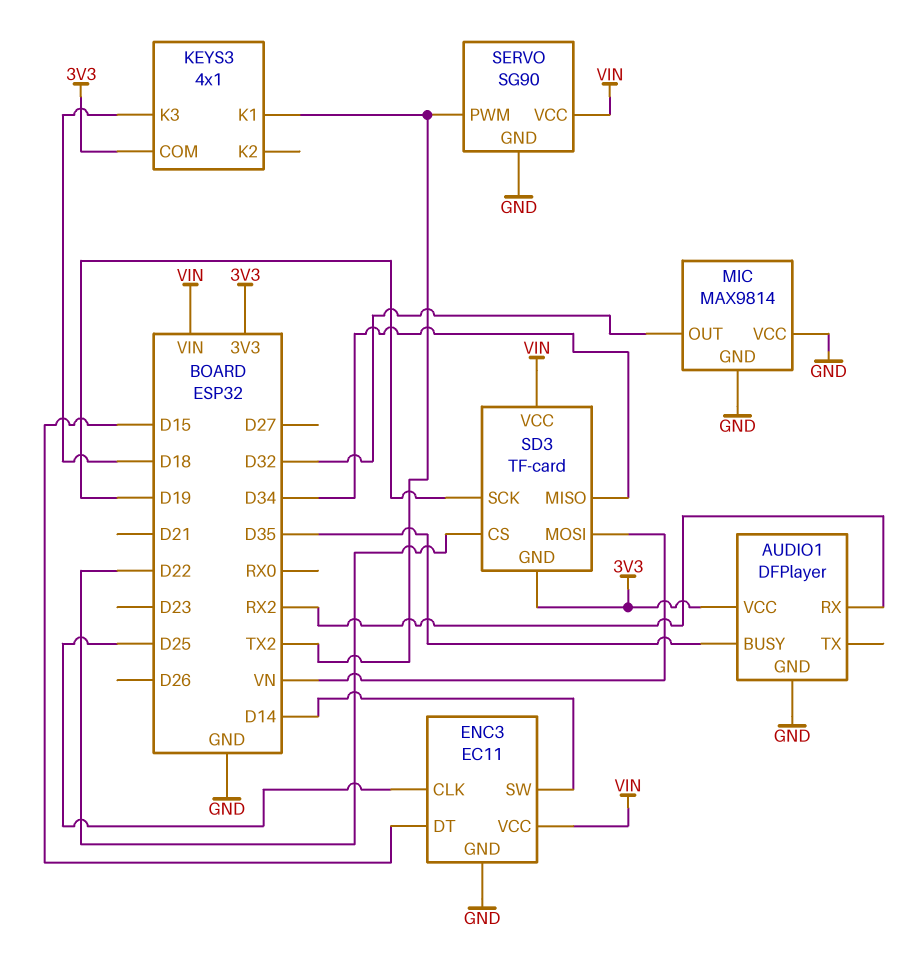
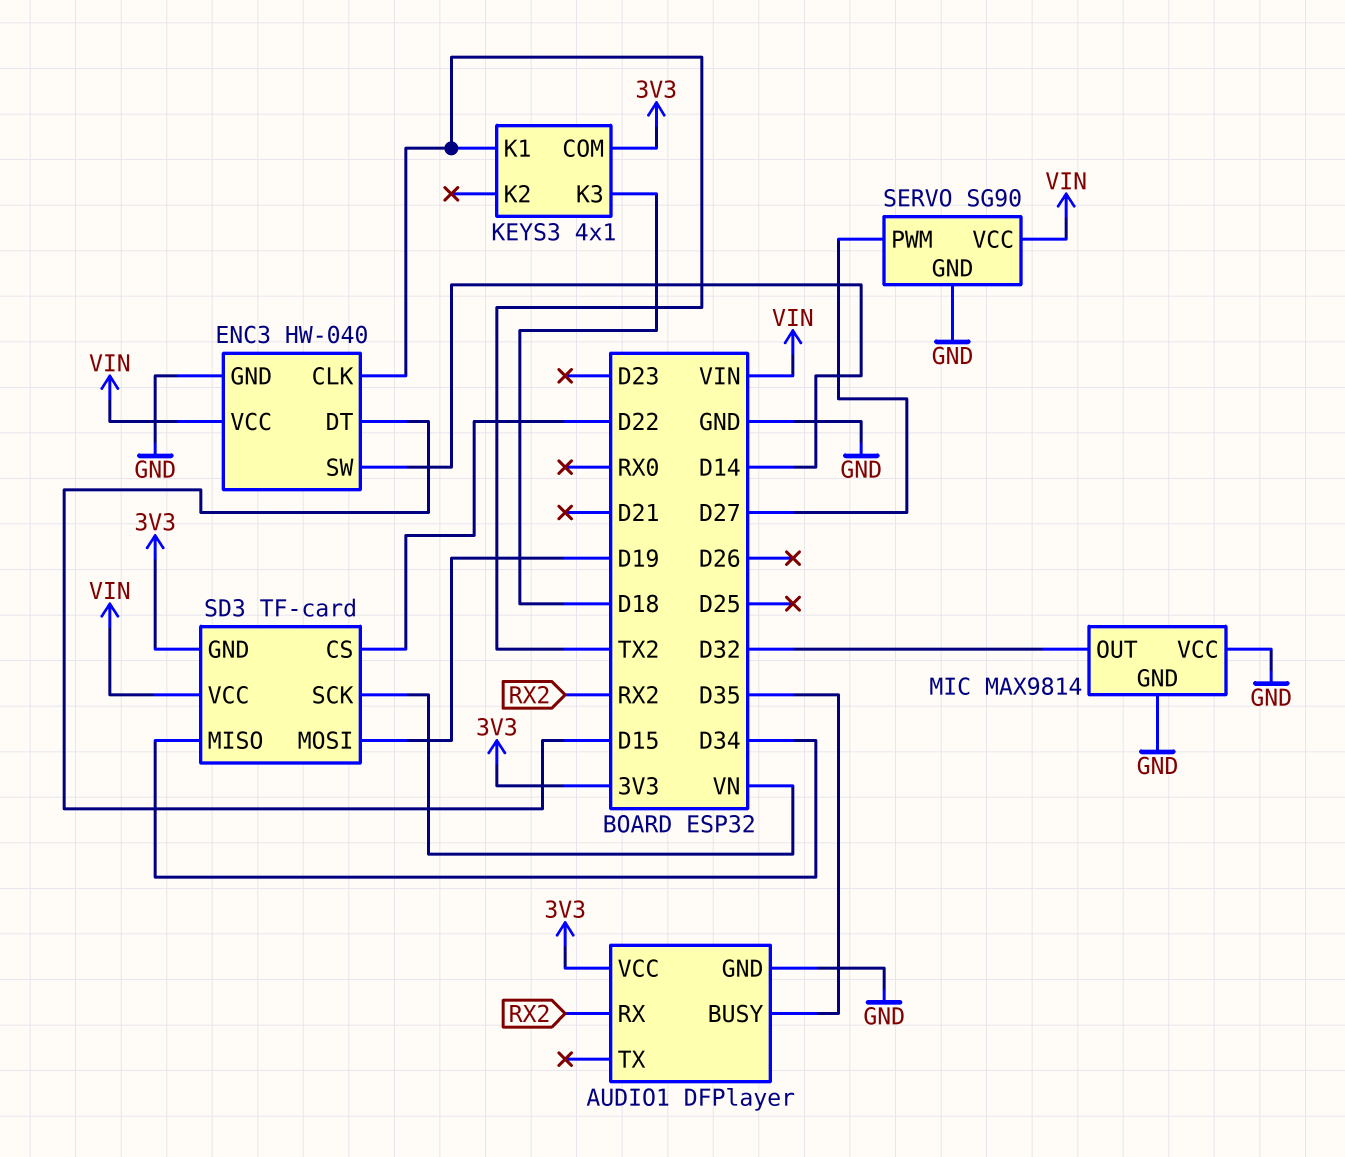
ENC3: EC11 -> HW-040
ENC3 pin CLK: D25 -> TX2
SD3 pin MOSI: VN -> D19
SD3 pin SCK: D19 -> VN
SERVO pin PWM: TX2 -> D27

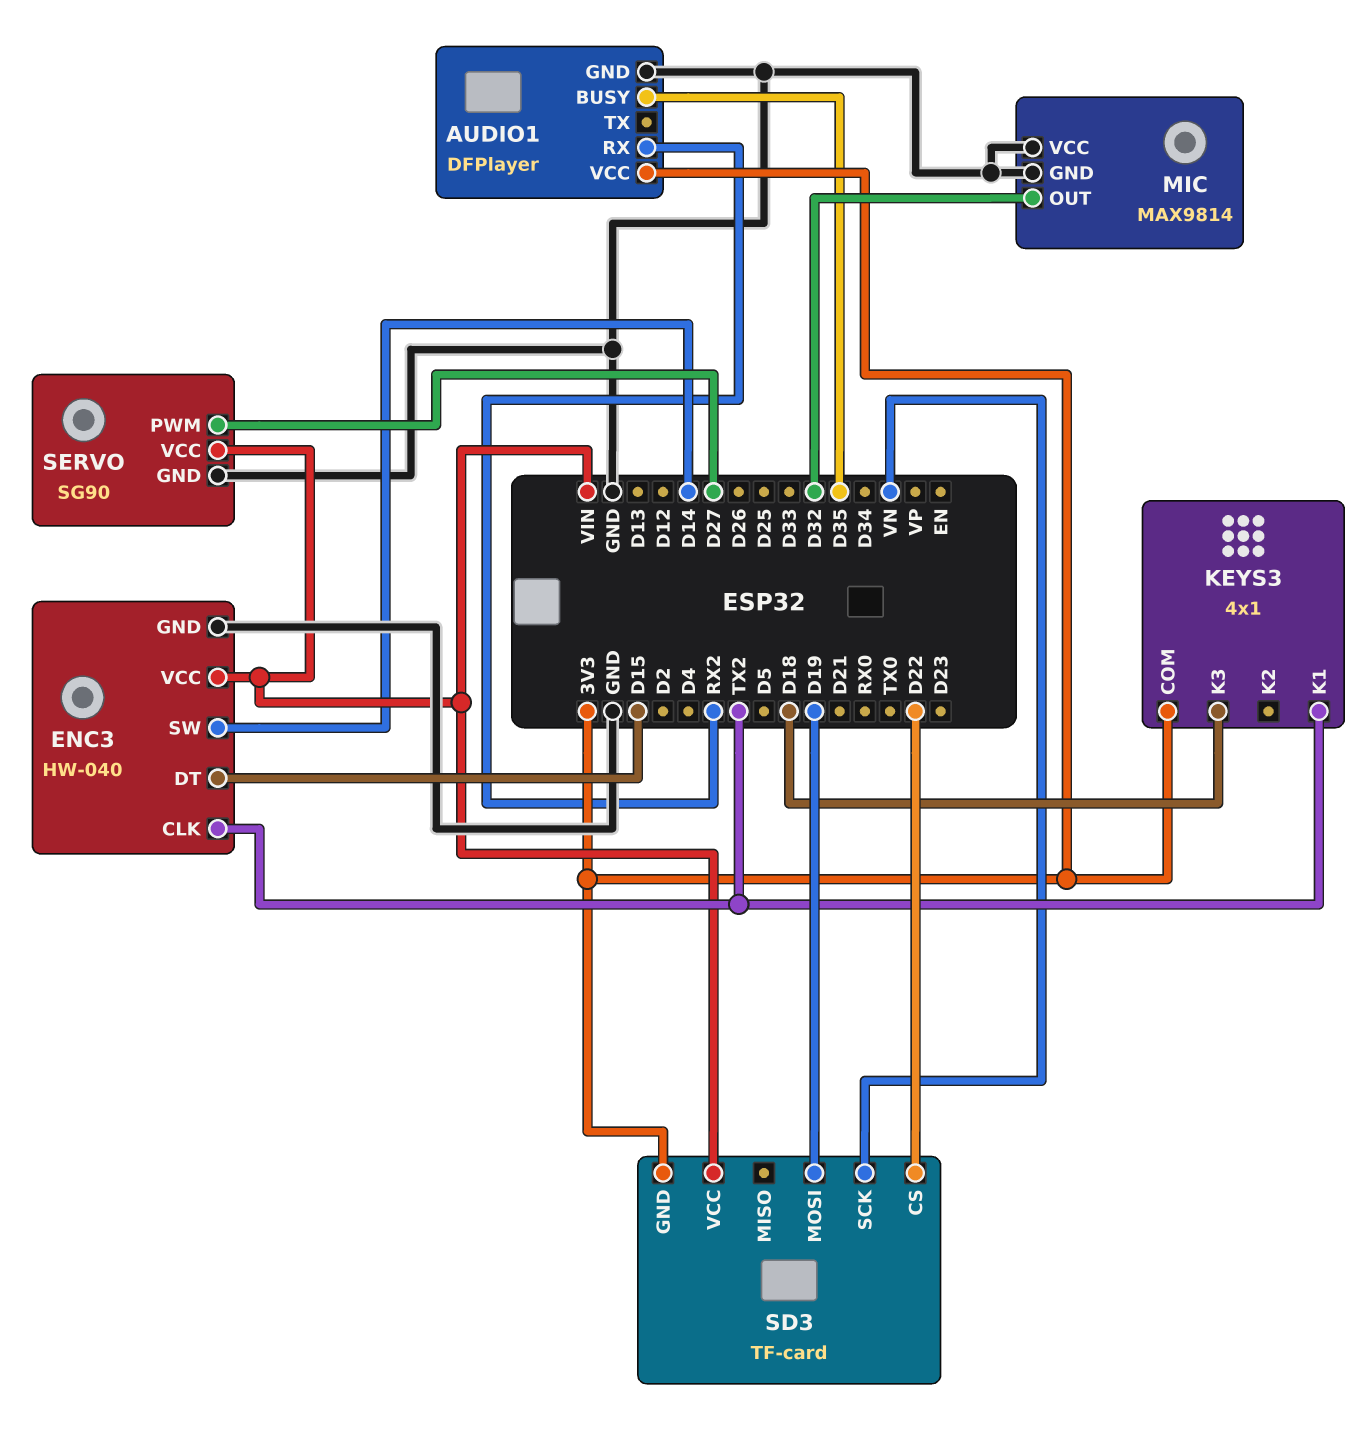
SD3 pin MISO: D34 -> none

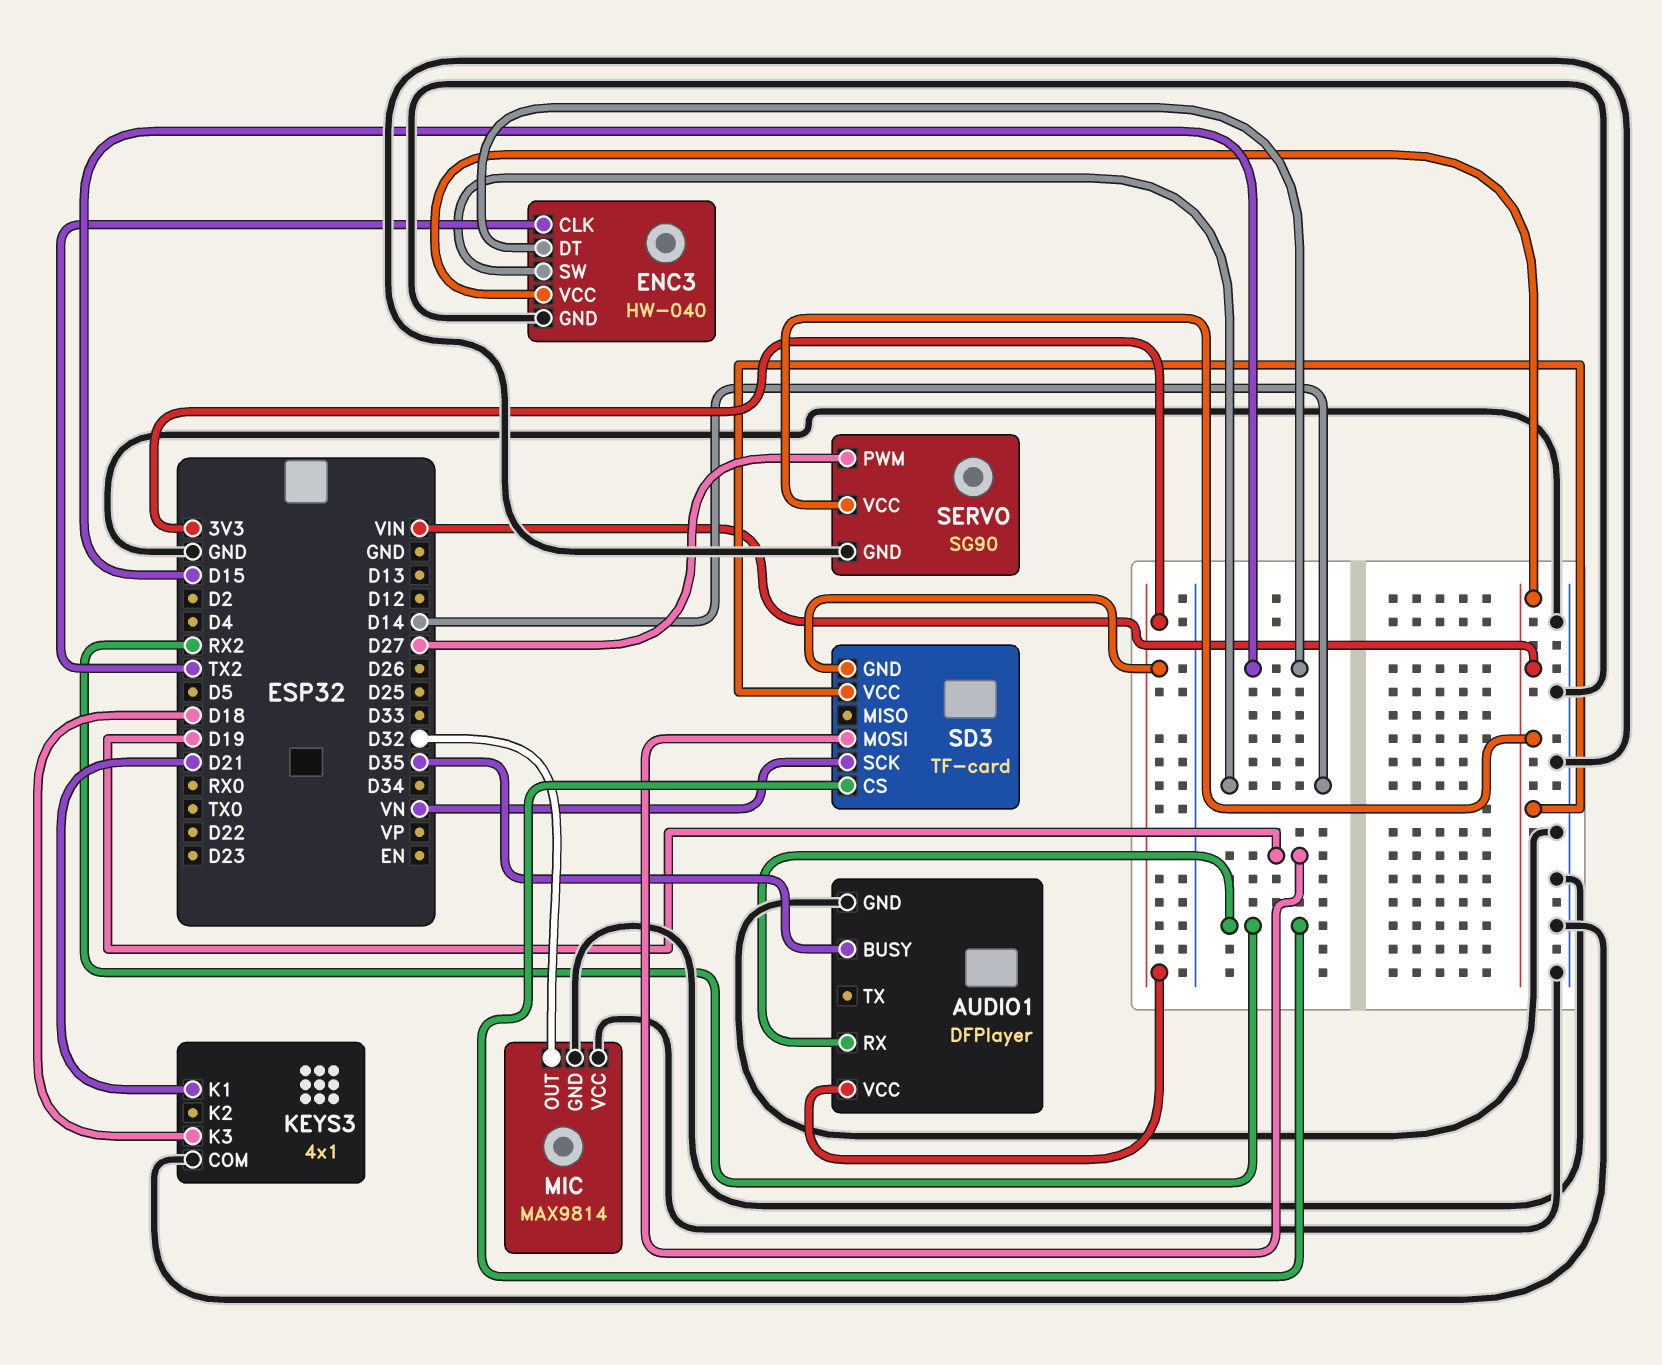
KEYS3 pin COM: 3V3 -> GND
KEYS3 pin K1: TX2 -> D21
SD3 pin CS: D22 -> RX2

